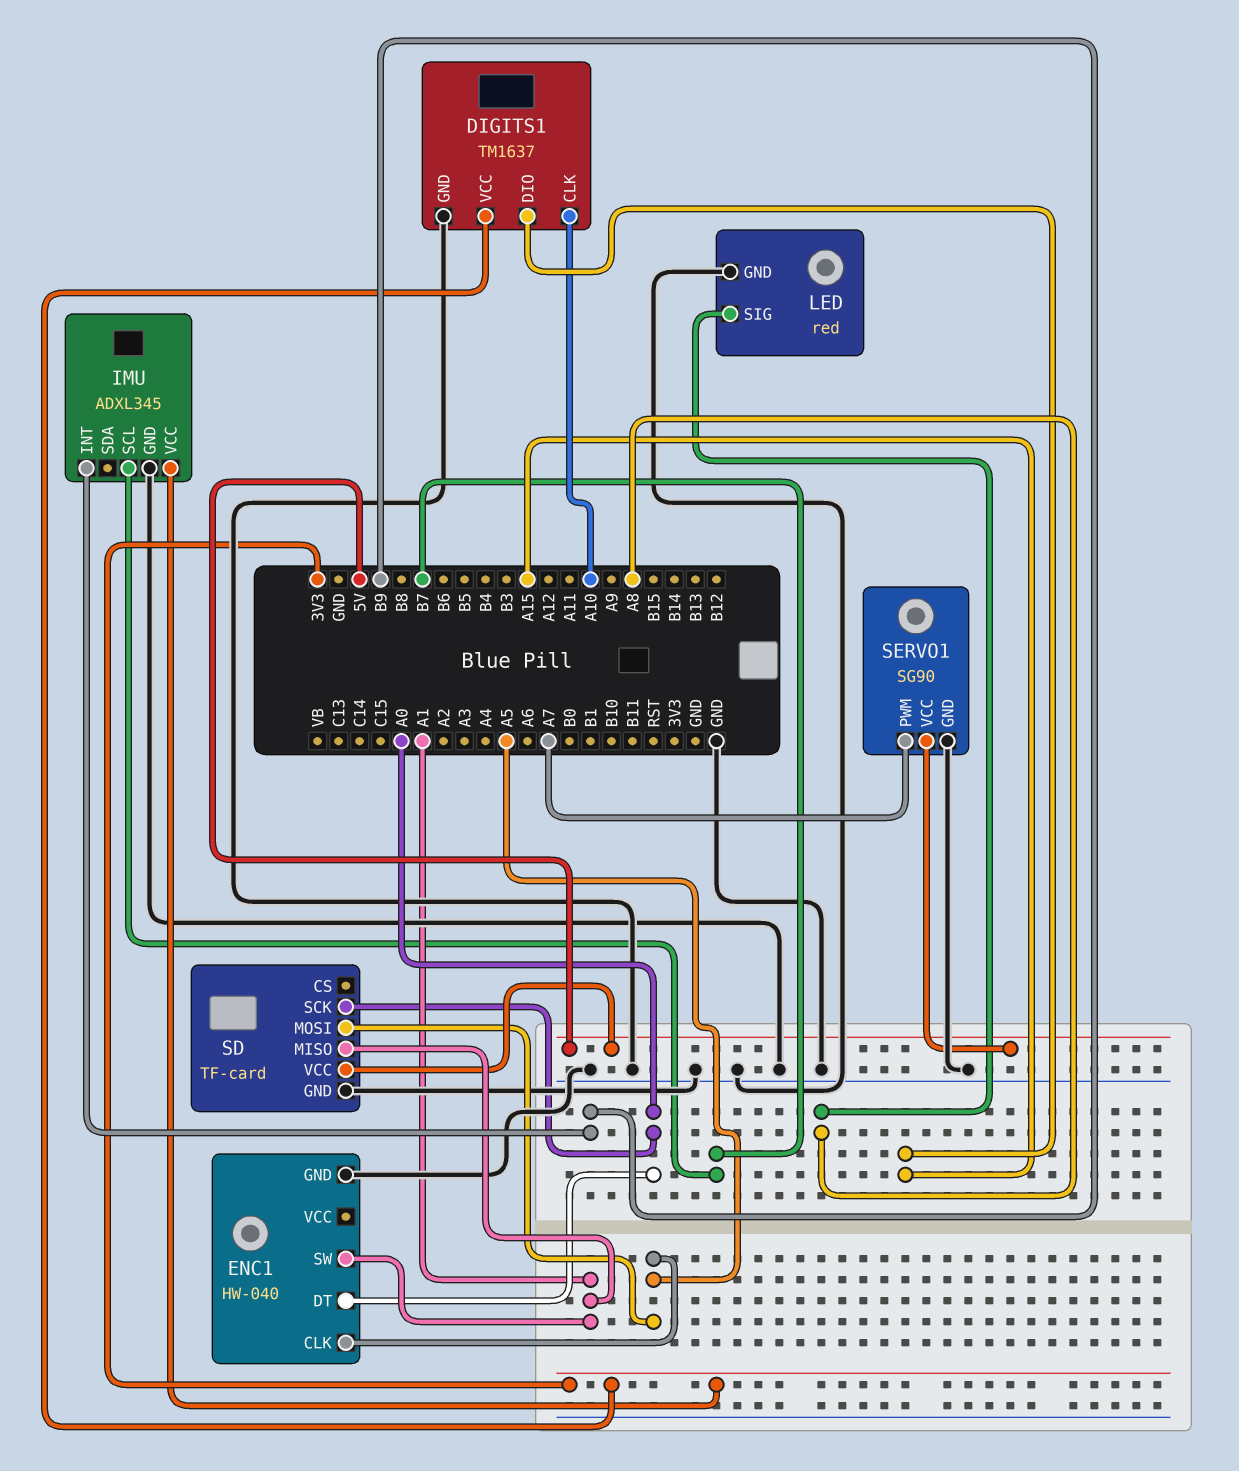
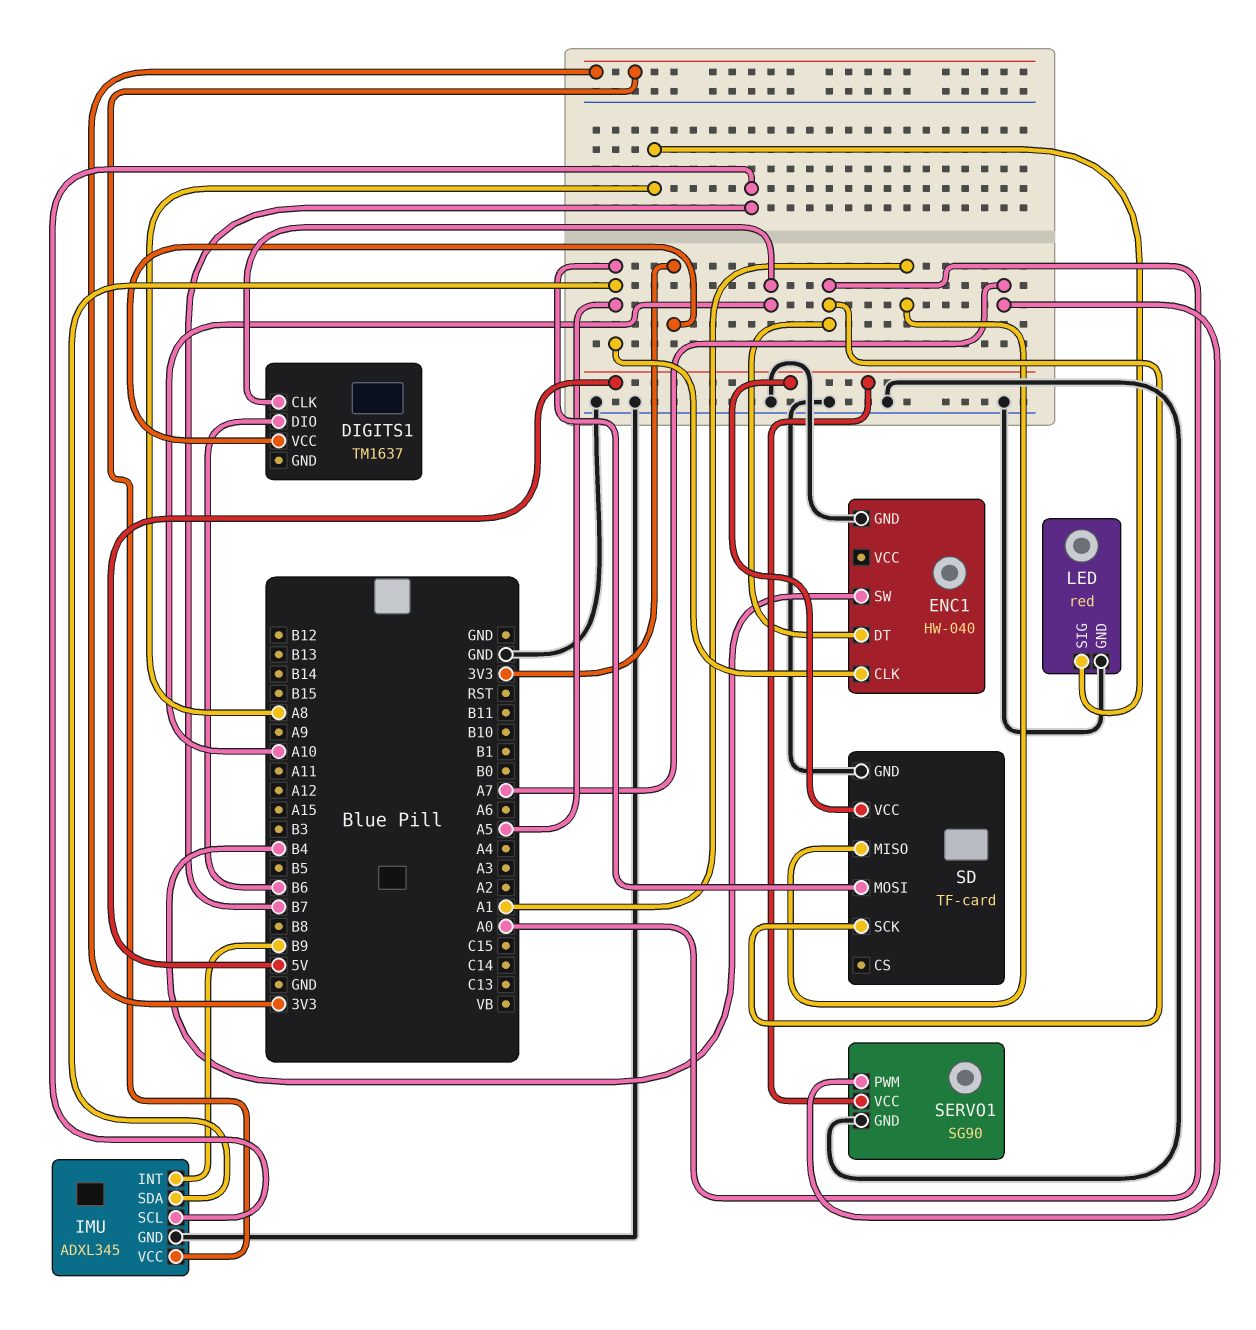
DIGITS1 pin DIO: A15 -> B6
DIGITS1 pin GND: GND -> none
ENC1 pin SW: A1 -> B4
IMU pin SDA: none -> A5

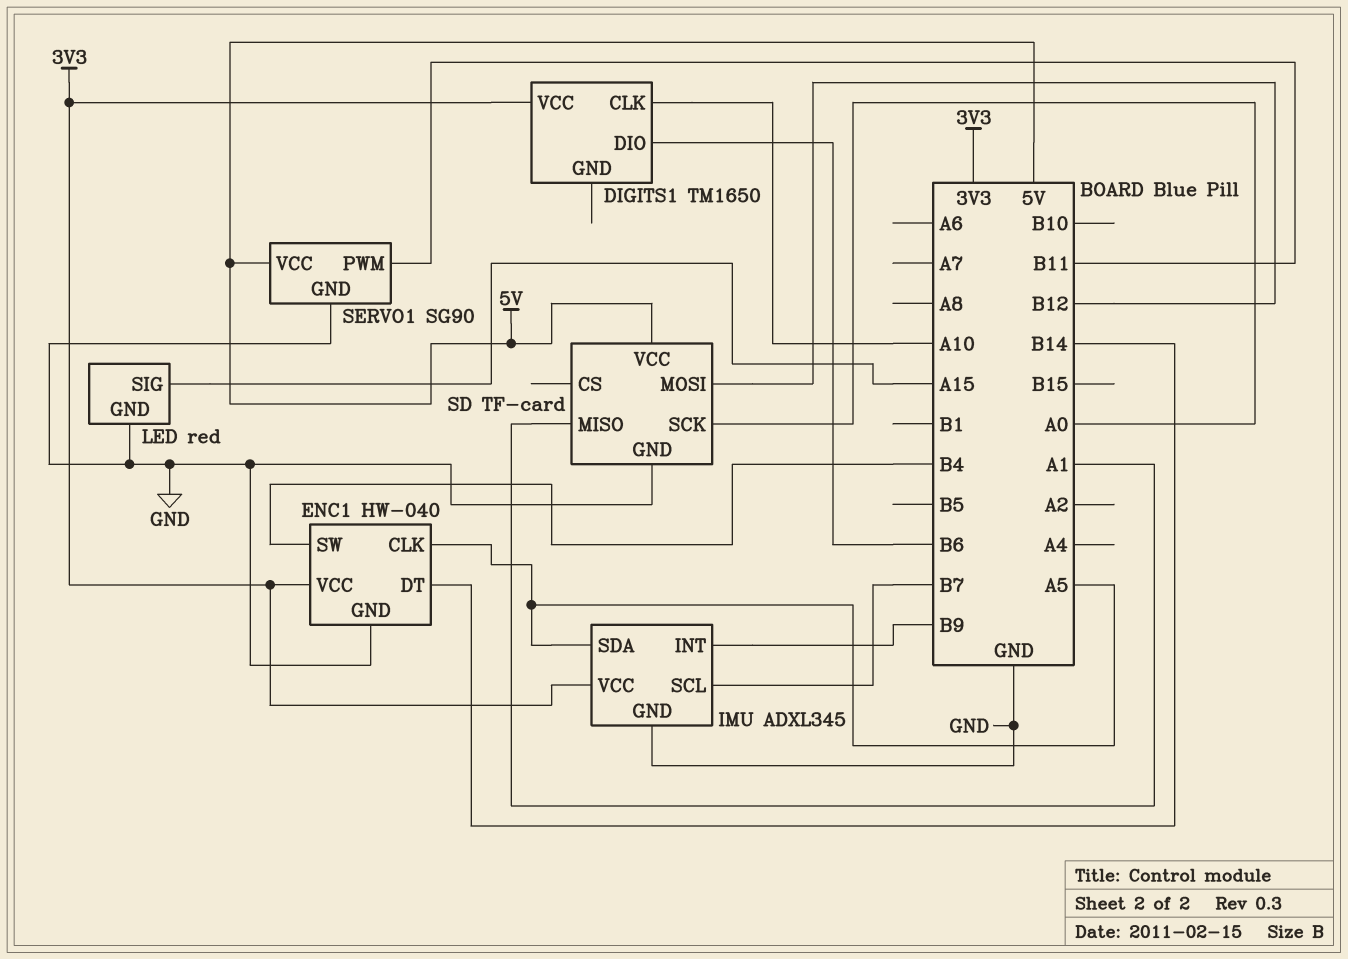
DIGITS1: TM1637 -> TM1650
ENC1 pin DT: A0 -> B14
ENC1 pin VCC: none -> 3V3
LED pin SIG: A8 -> A15
SD pin MOSI: A5 -> B12
SERVO1 pin PWM: A7 -> B11

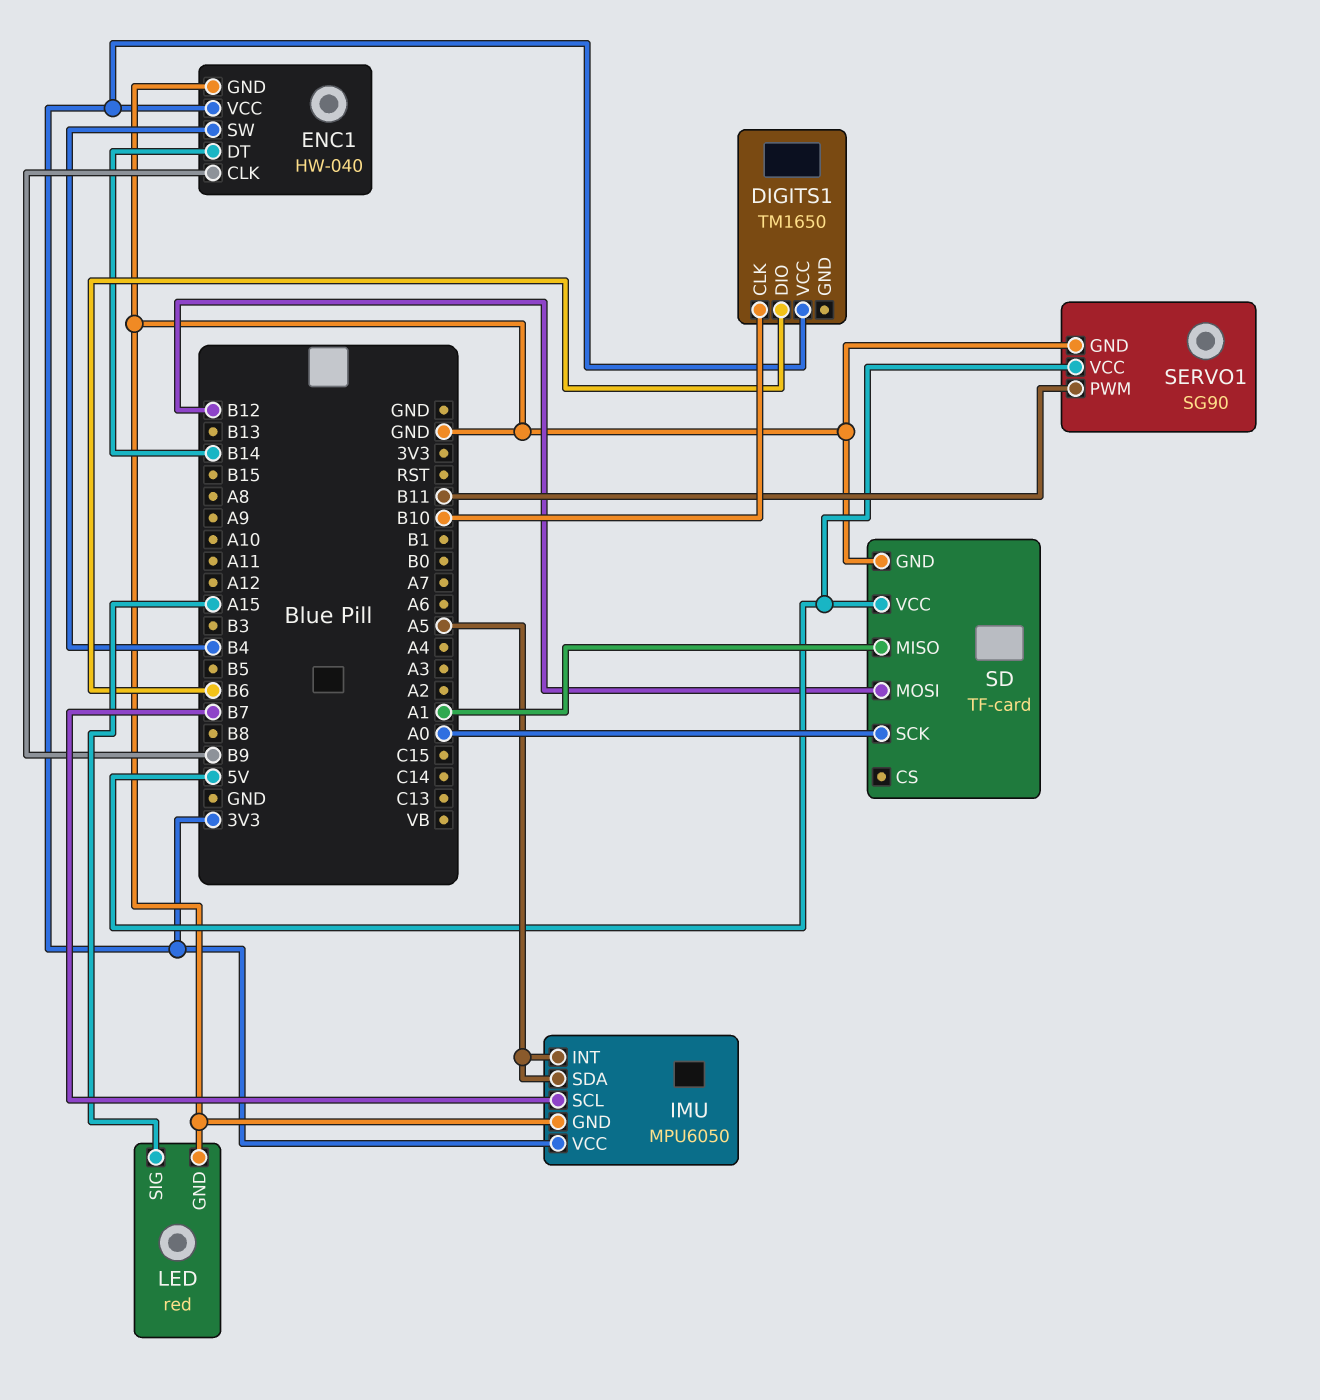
DIGITS1 pin CLK: A10 -> B10
ENC1 pin CLK: A5 -> B9
IMU: ADXL345 -> MPU6050
IMU pin INT: B9 -> A5

